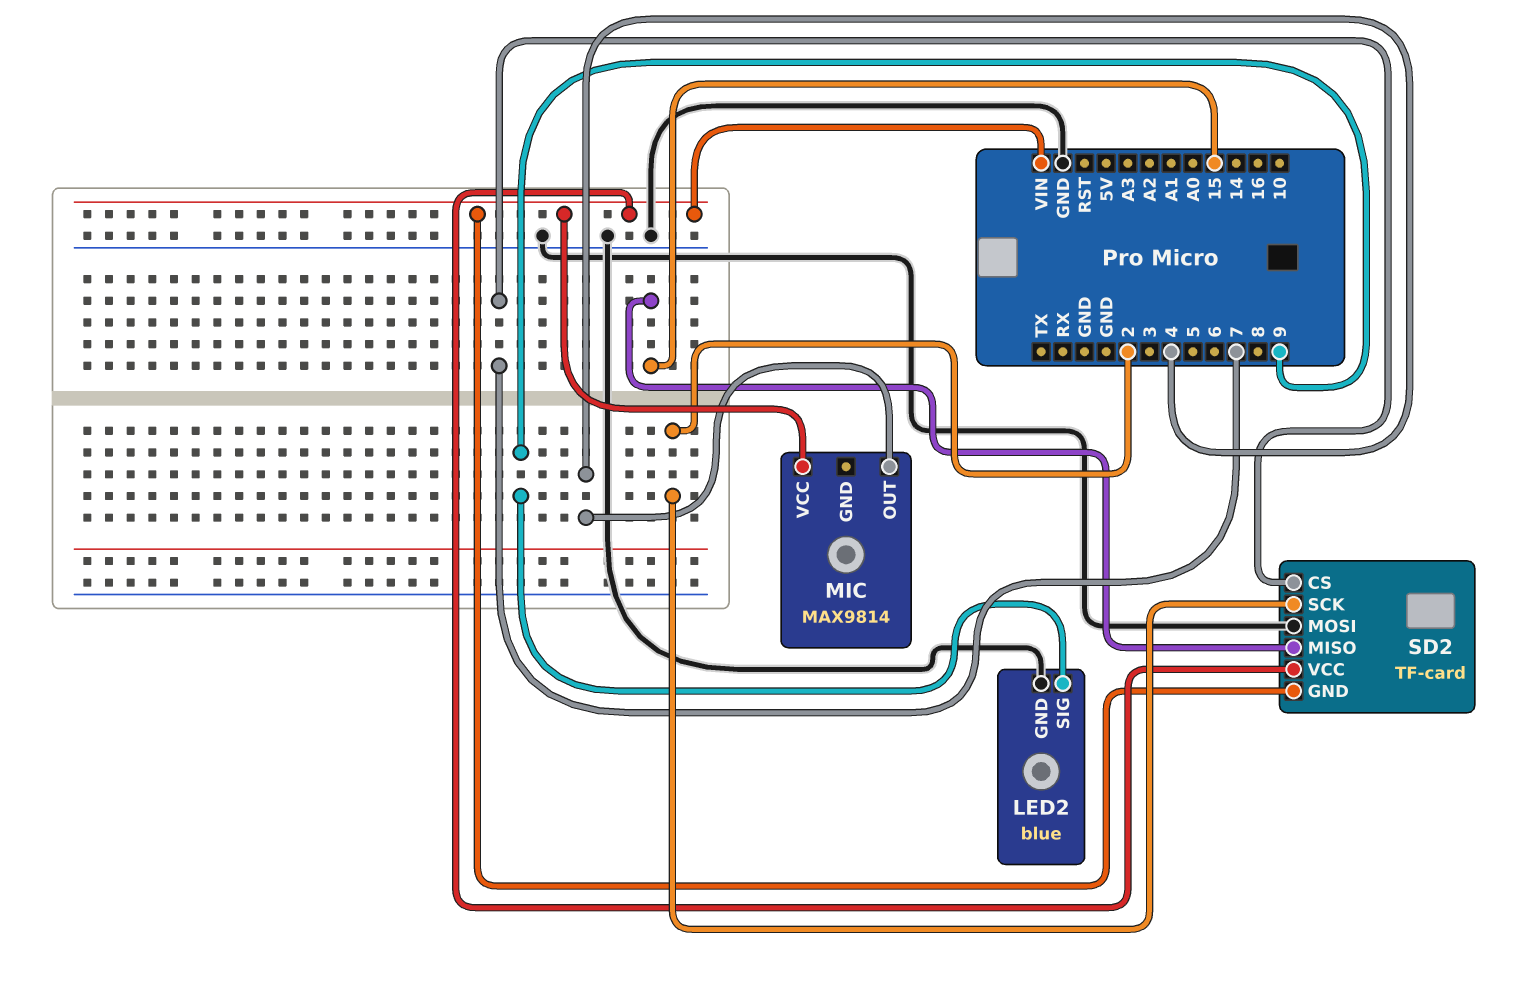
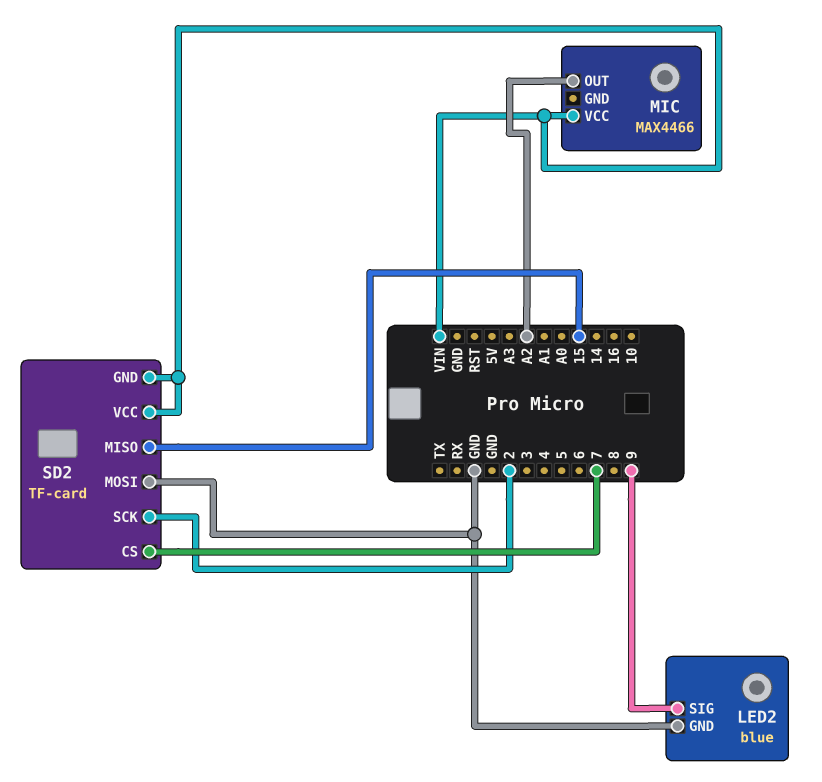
MIC: MAX9814 -> MAX4466
MIC pin OUT: 4 -> A2

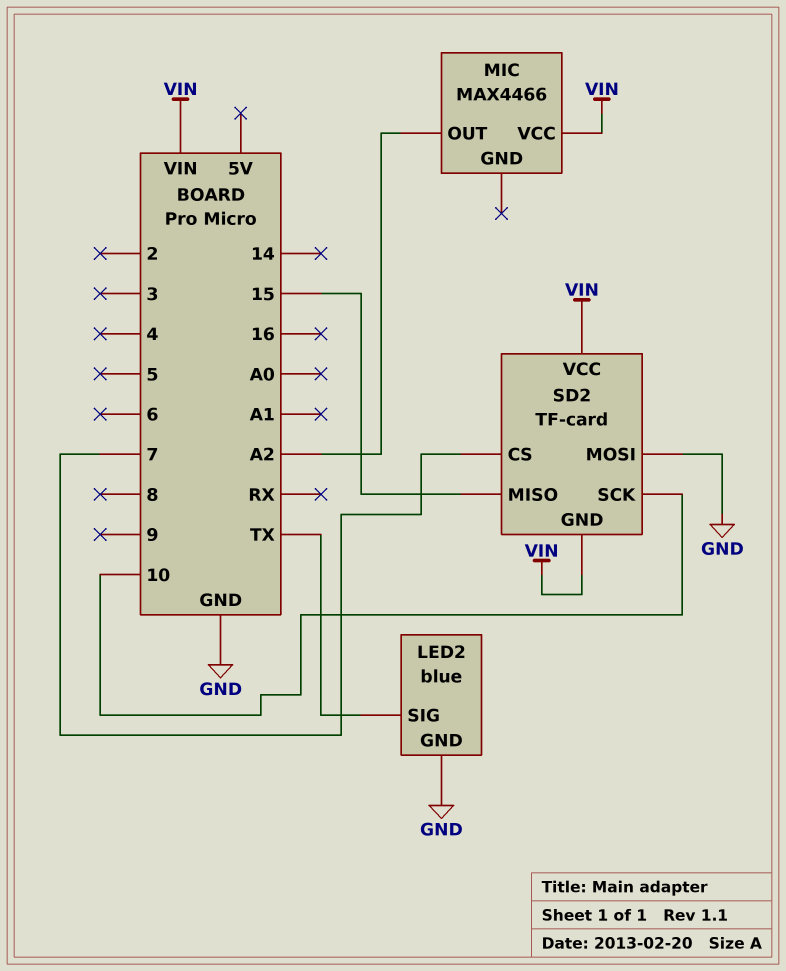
LED2 pin SIG: 9 -> TX
SD2 pin SCK: 2 -> 10

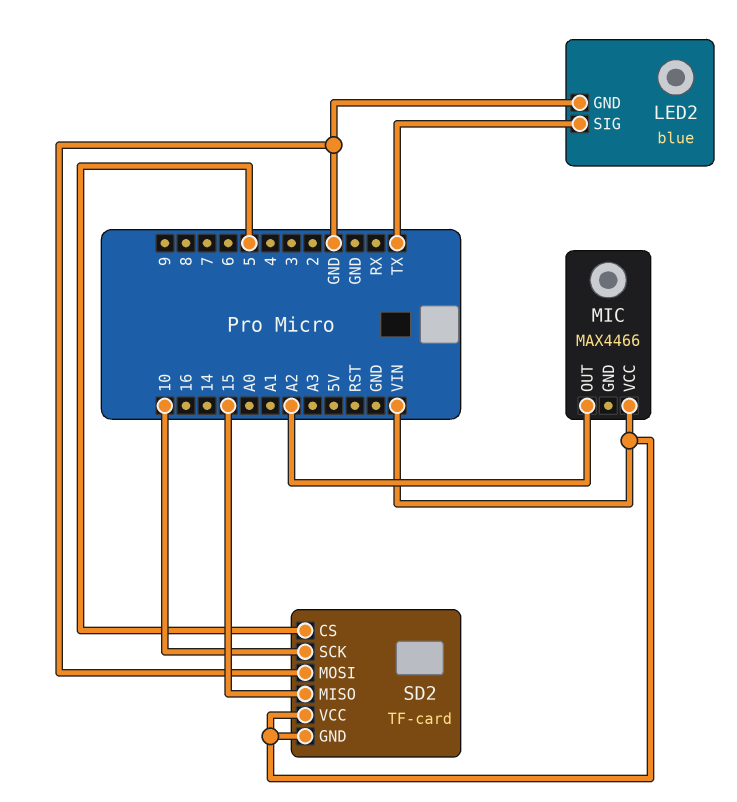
SD2 pin CS: 7 -> 5

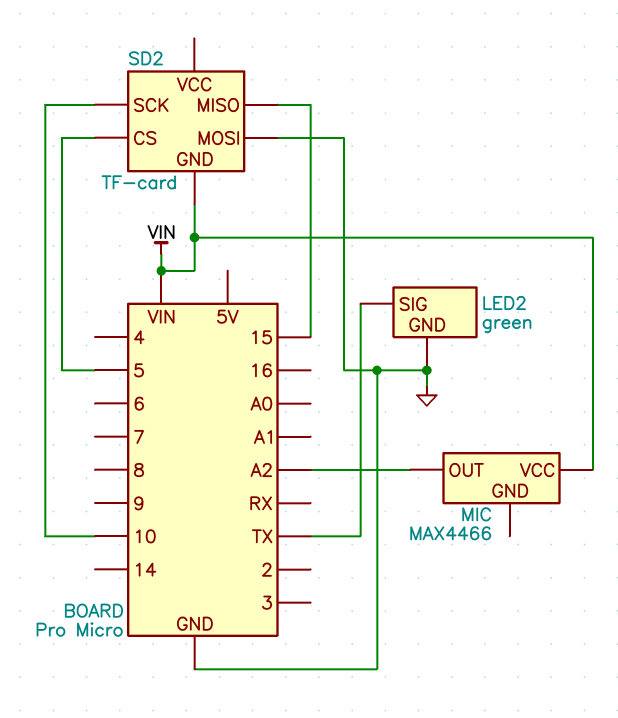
LED2: blue -> green
SD2 pin VCC: VIN -> none

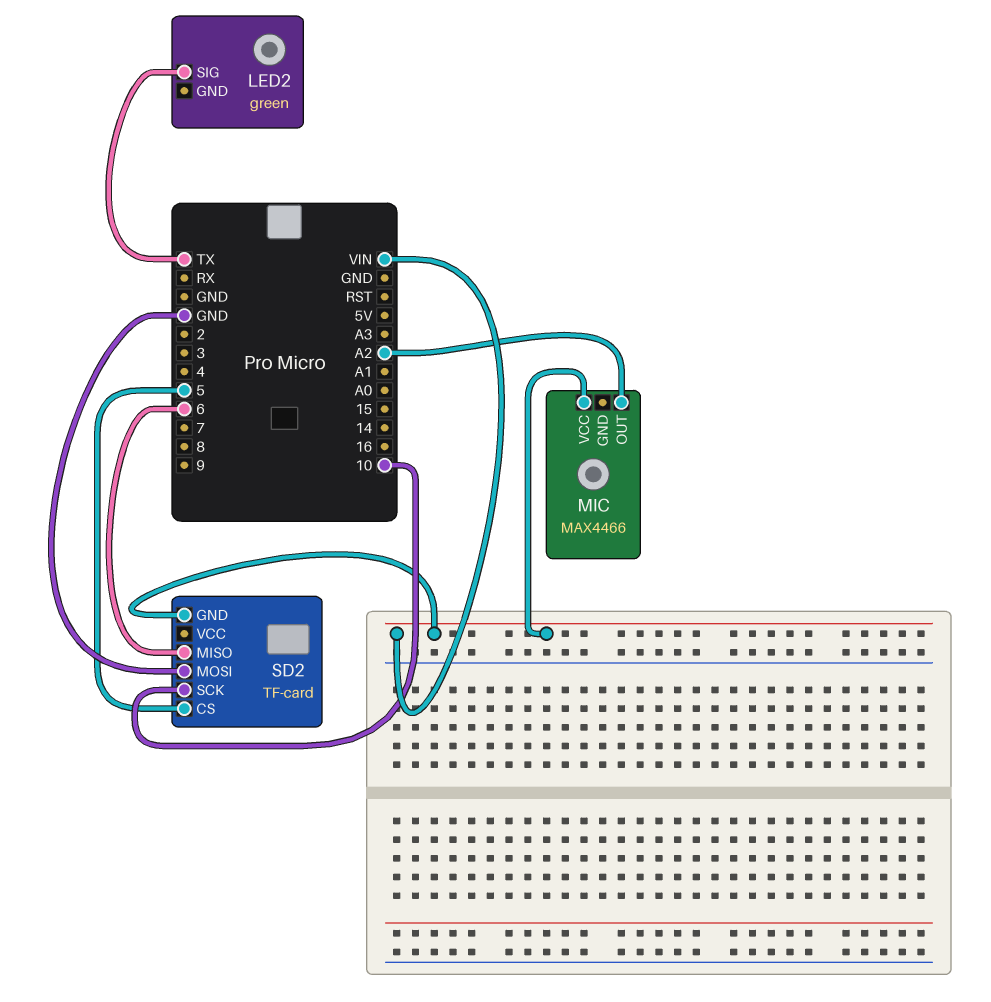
LED2 pin GND: GND -> none
SD2 pin MISO: 15 -> 6

